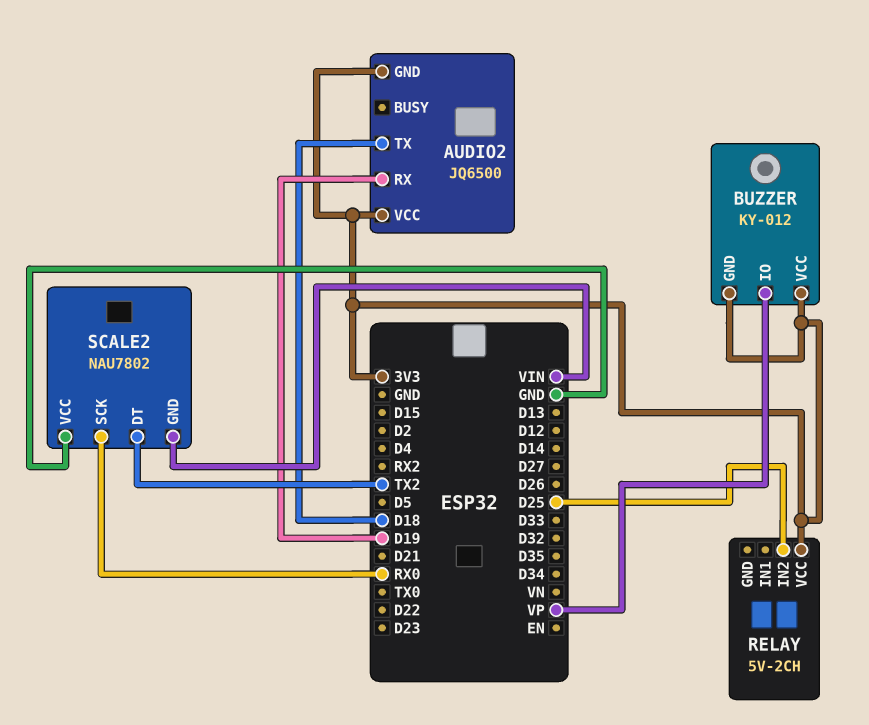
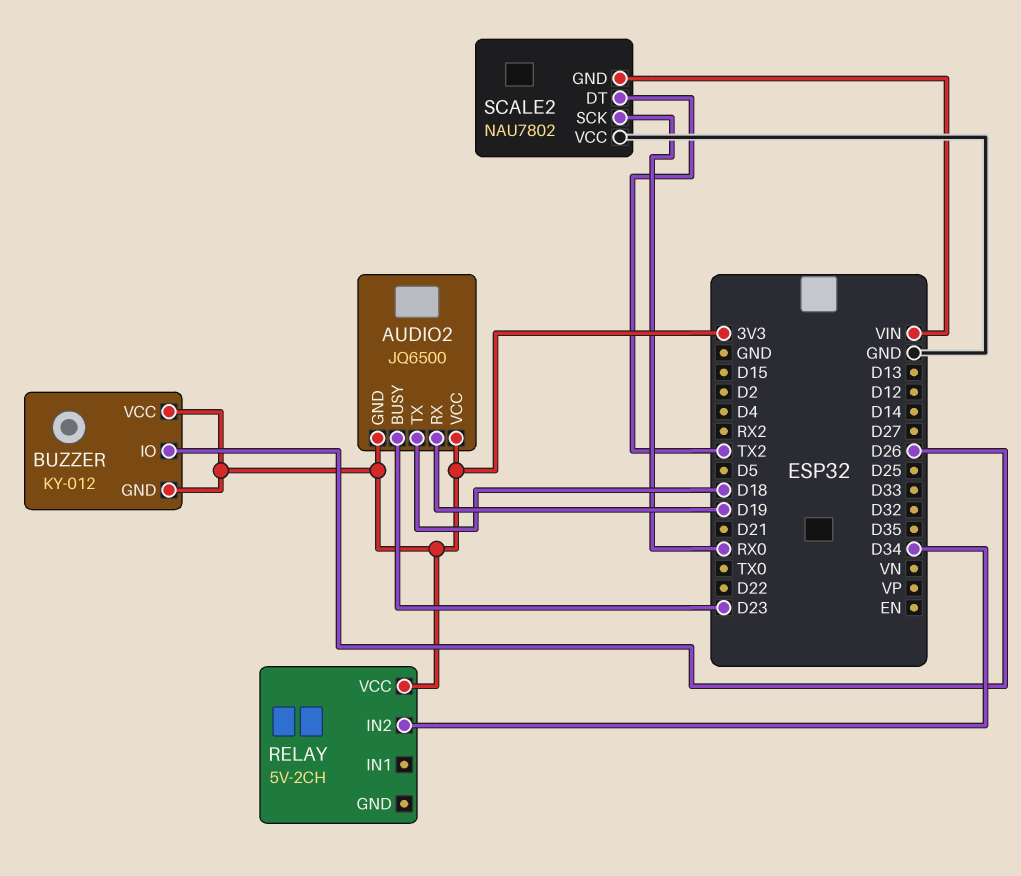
AUDIO2 pin BUSY: none -> D23
BUZZER pin IO: VP -> D26
RELAY pin IN2: D25 -> D34

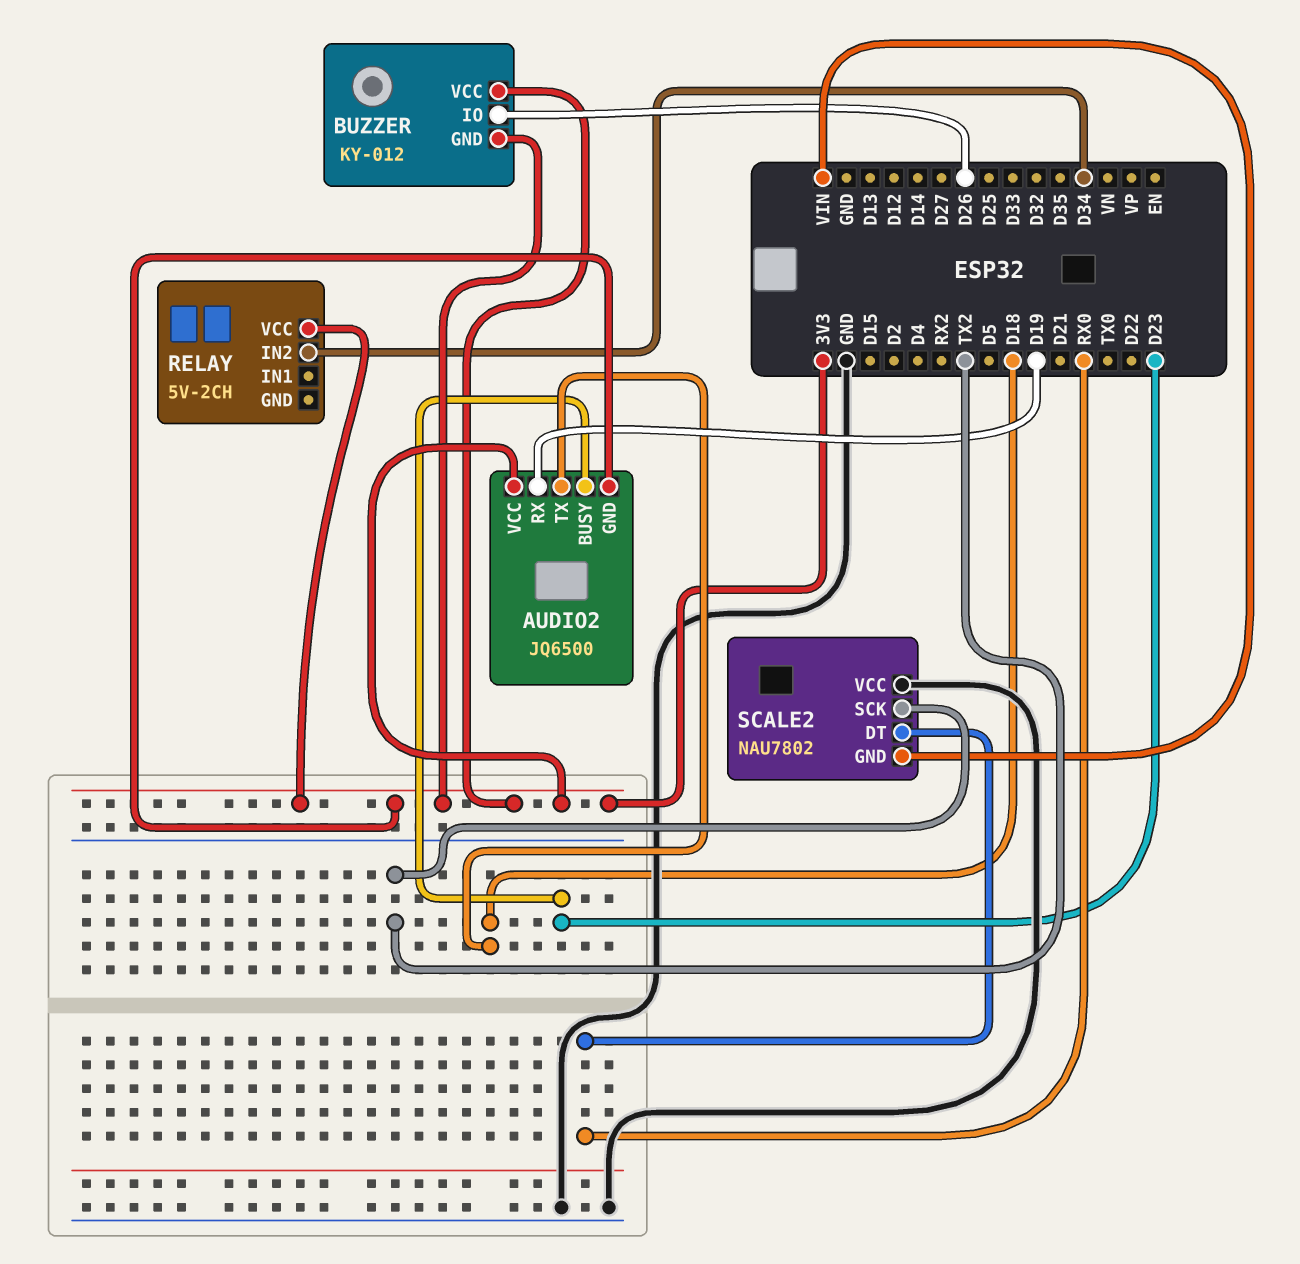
SCALE2 pin DT: TX2 -> RX0
SCALE2 pin SCK: RX0 -> TX2

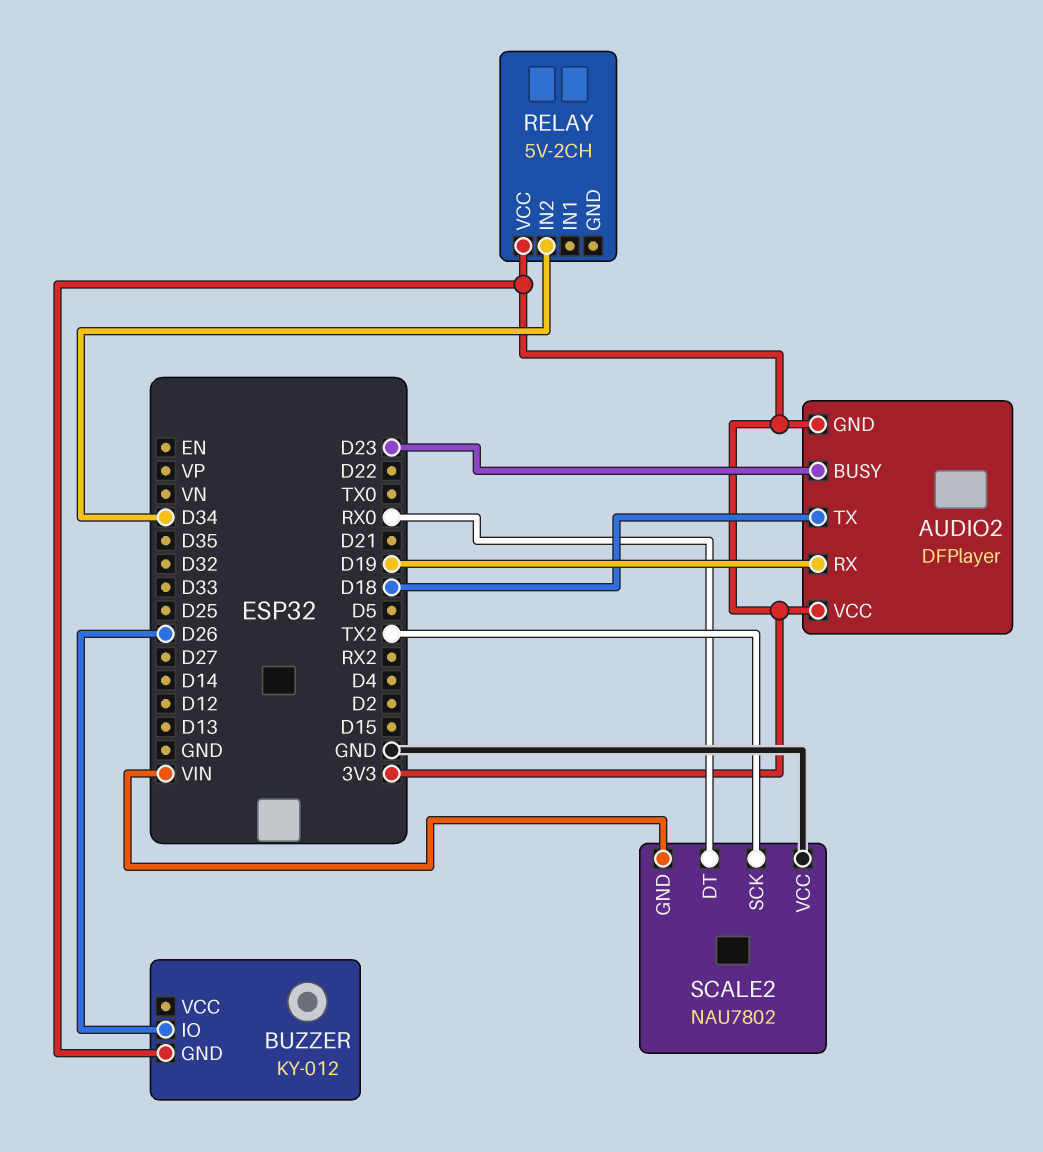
AUDIO2: JQ6500 -> DFPlayer
BUZZER pin VCC: 3V3 -> none

